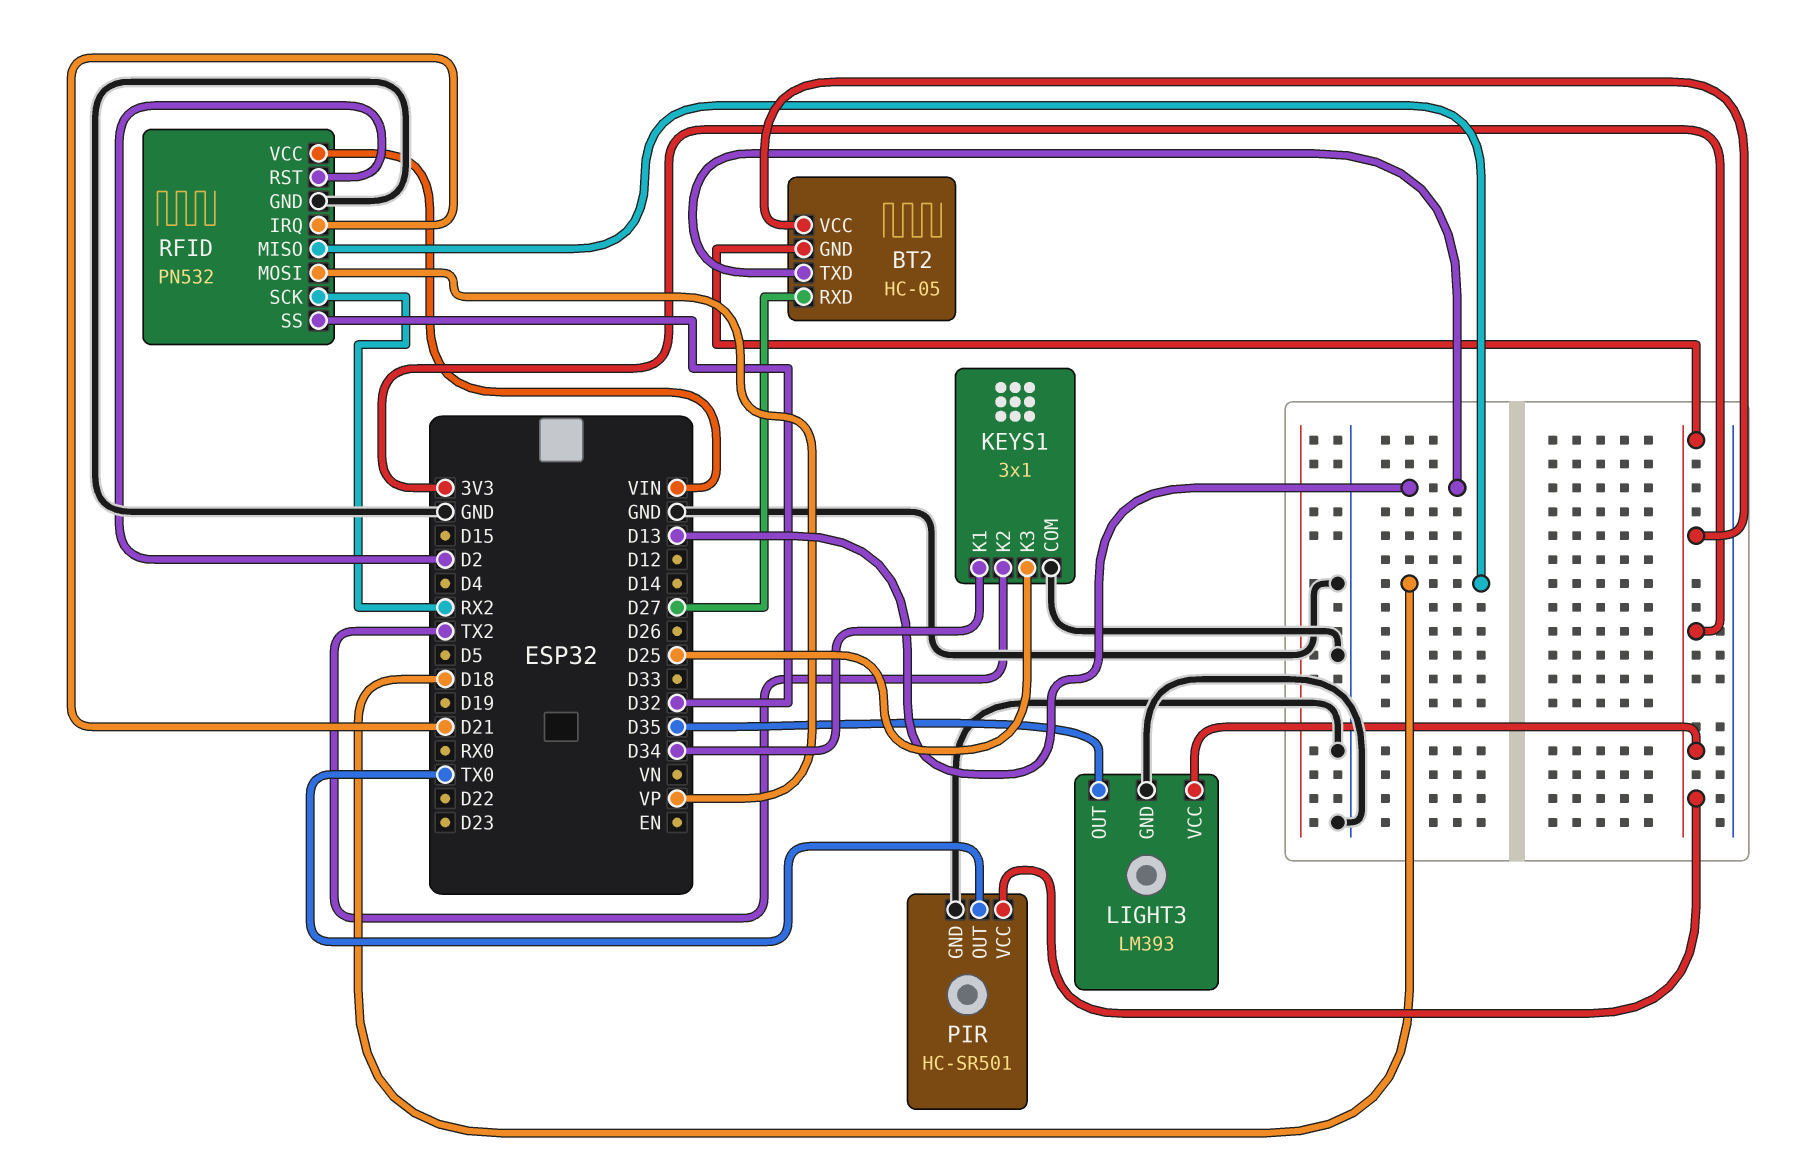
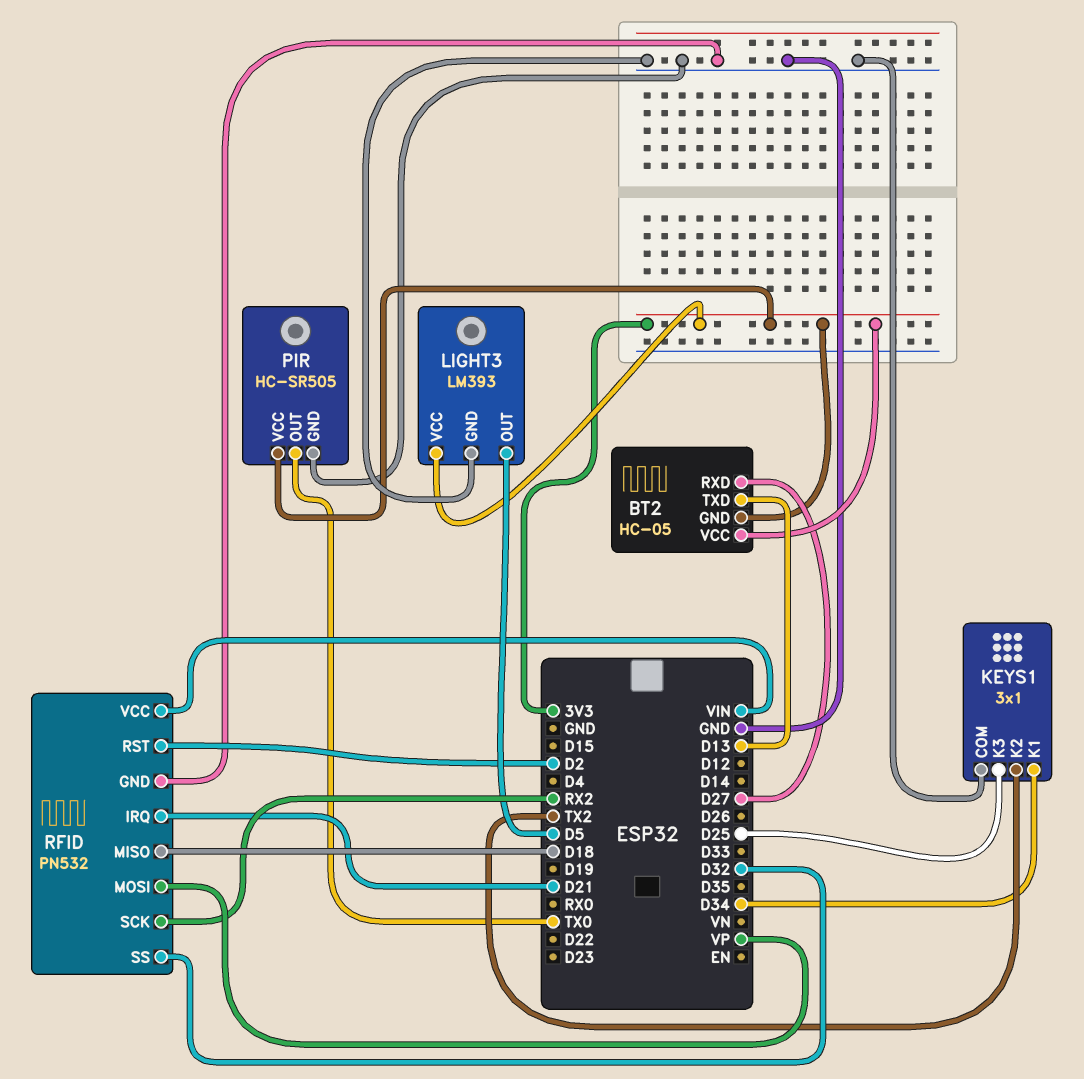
LIGHT3 pin OUT: D35 -> D5
PIR: HC-SR501 -> HC-SR505

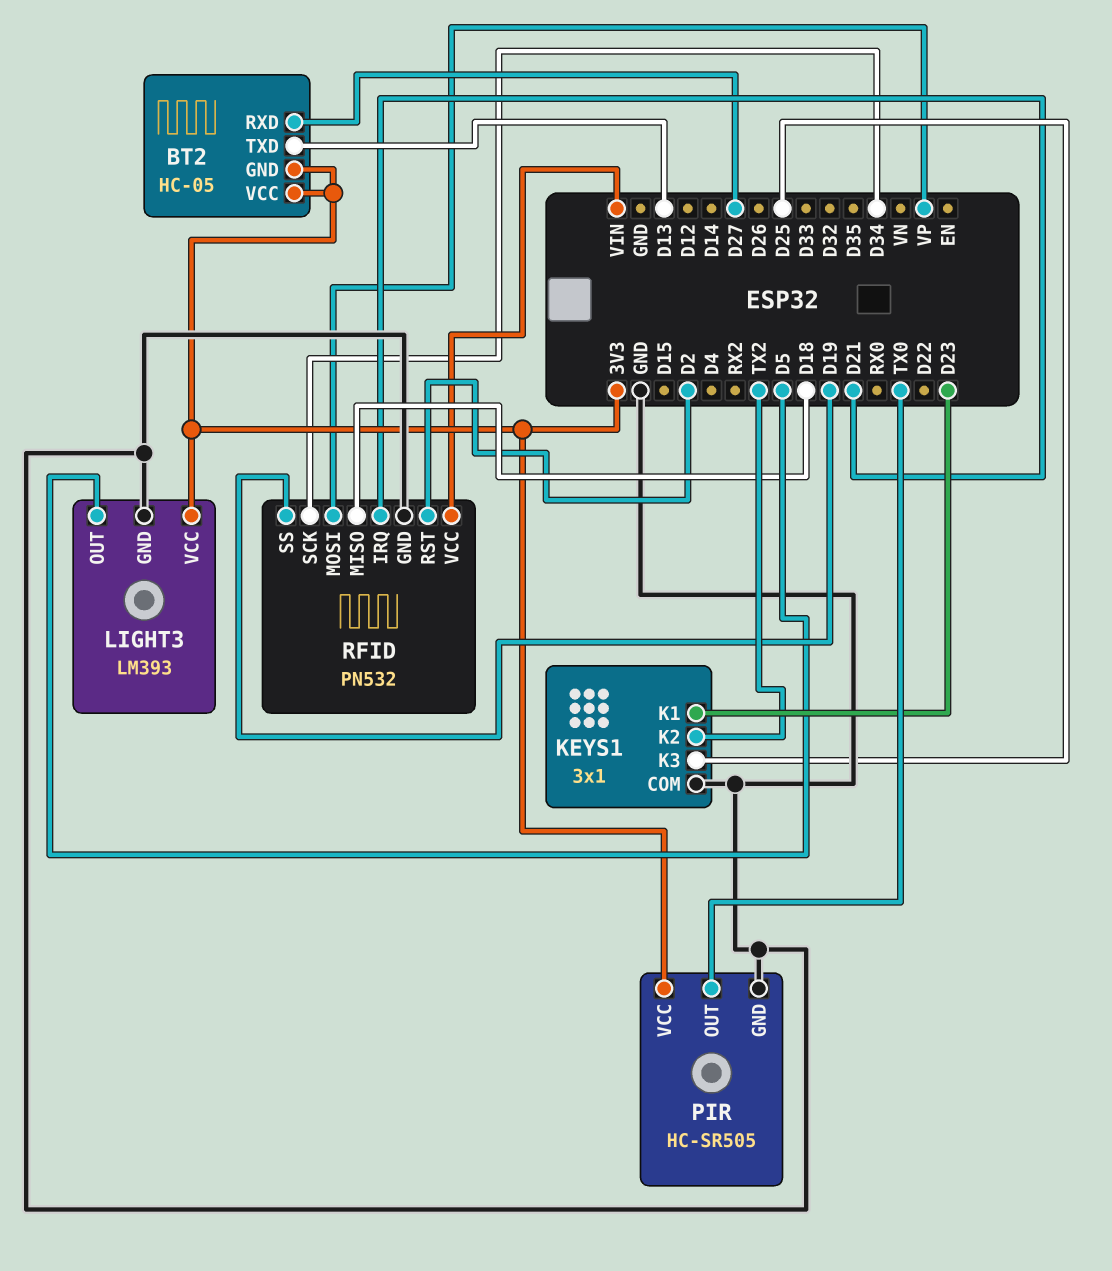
KEYS1 pin K1: D34 -> D23
RFID pin SCK: RX2 -> D34
RFID pin SS: D32 -> D19

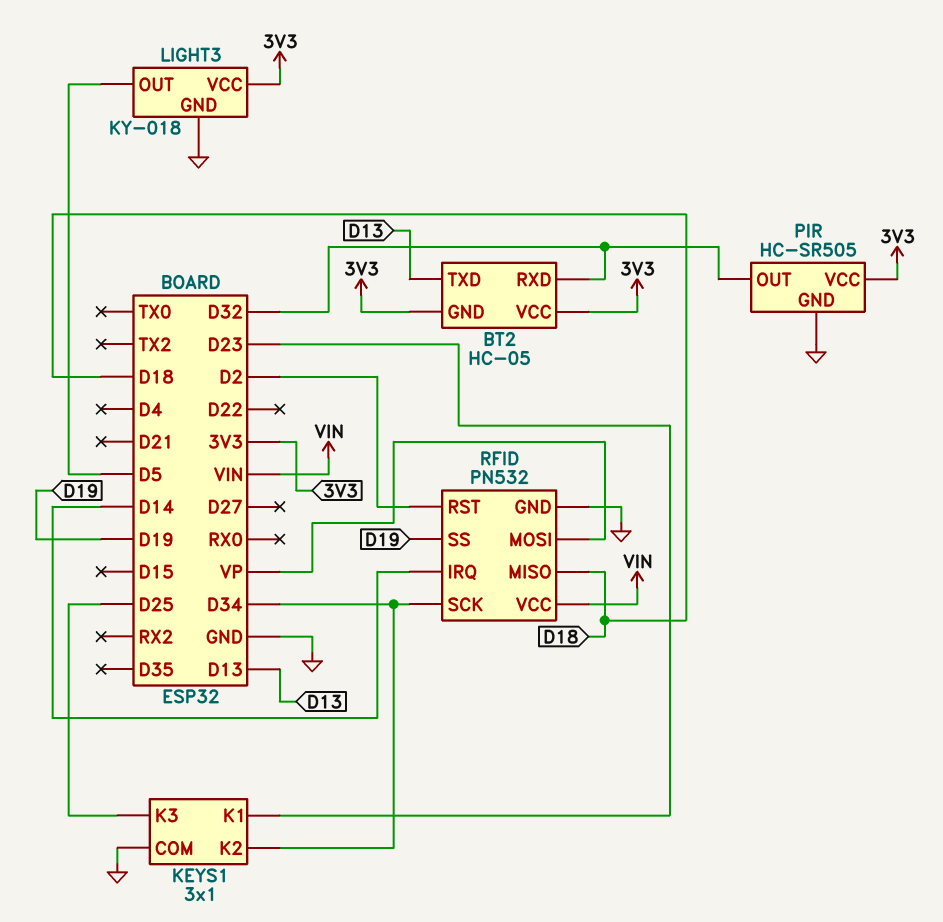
BT2 pin RXD: D27 -> D32
KEYS1 pin K2: TX2 -> D34
LIGHT3: LM393 -> KY-018
PIR pin OUT: TX0 -> D32
RFID pin IRQ: D21 -> D14

